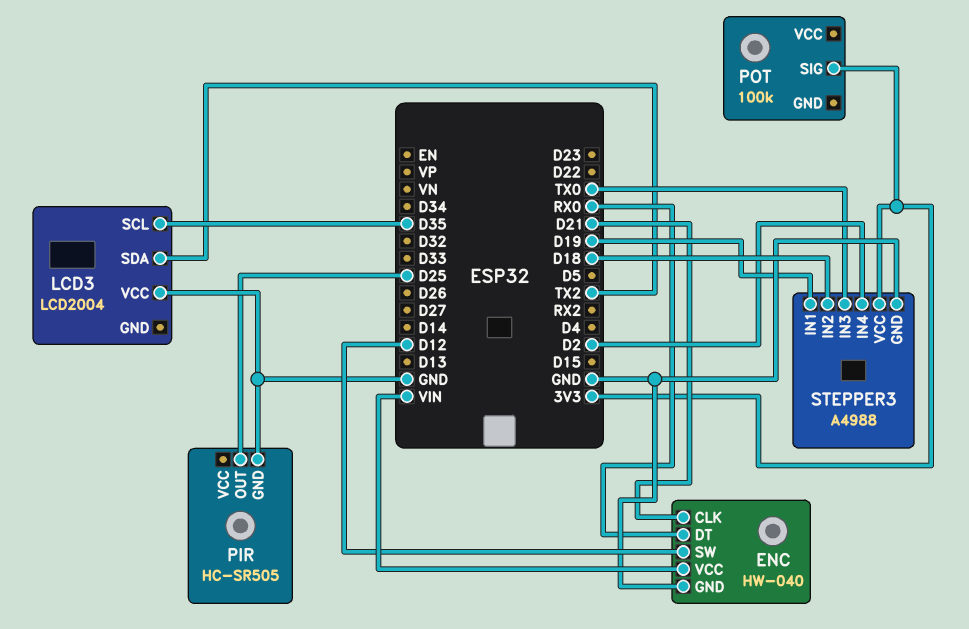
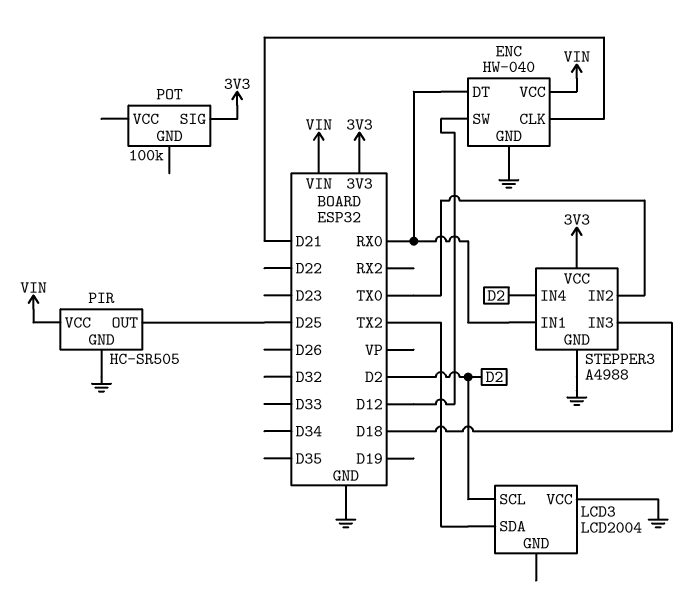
LCD3 pin SCL: D35 -> D2
PIR pin VCC: none -> VIN
STEPPER3 pin IN1: D19 -> RX0
STEPPER3 pin IN2: D18 -> TX0
STEPPER3 pin IN3: TX0 -> D18

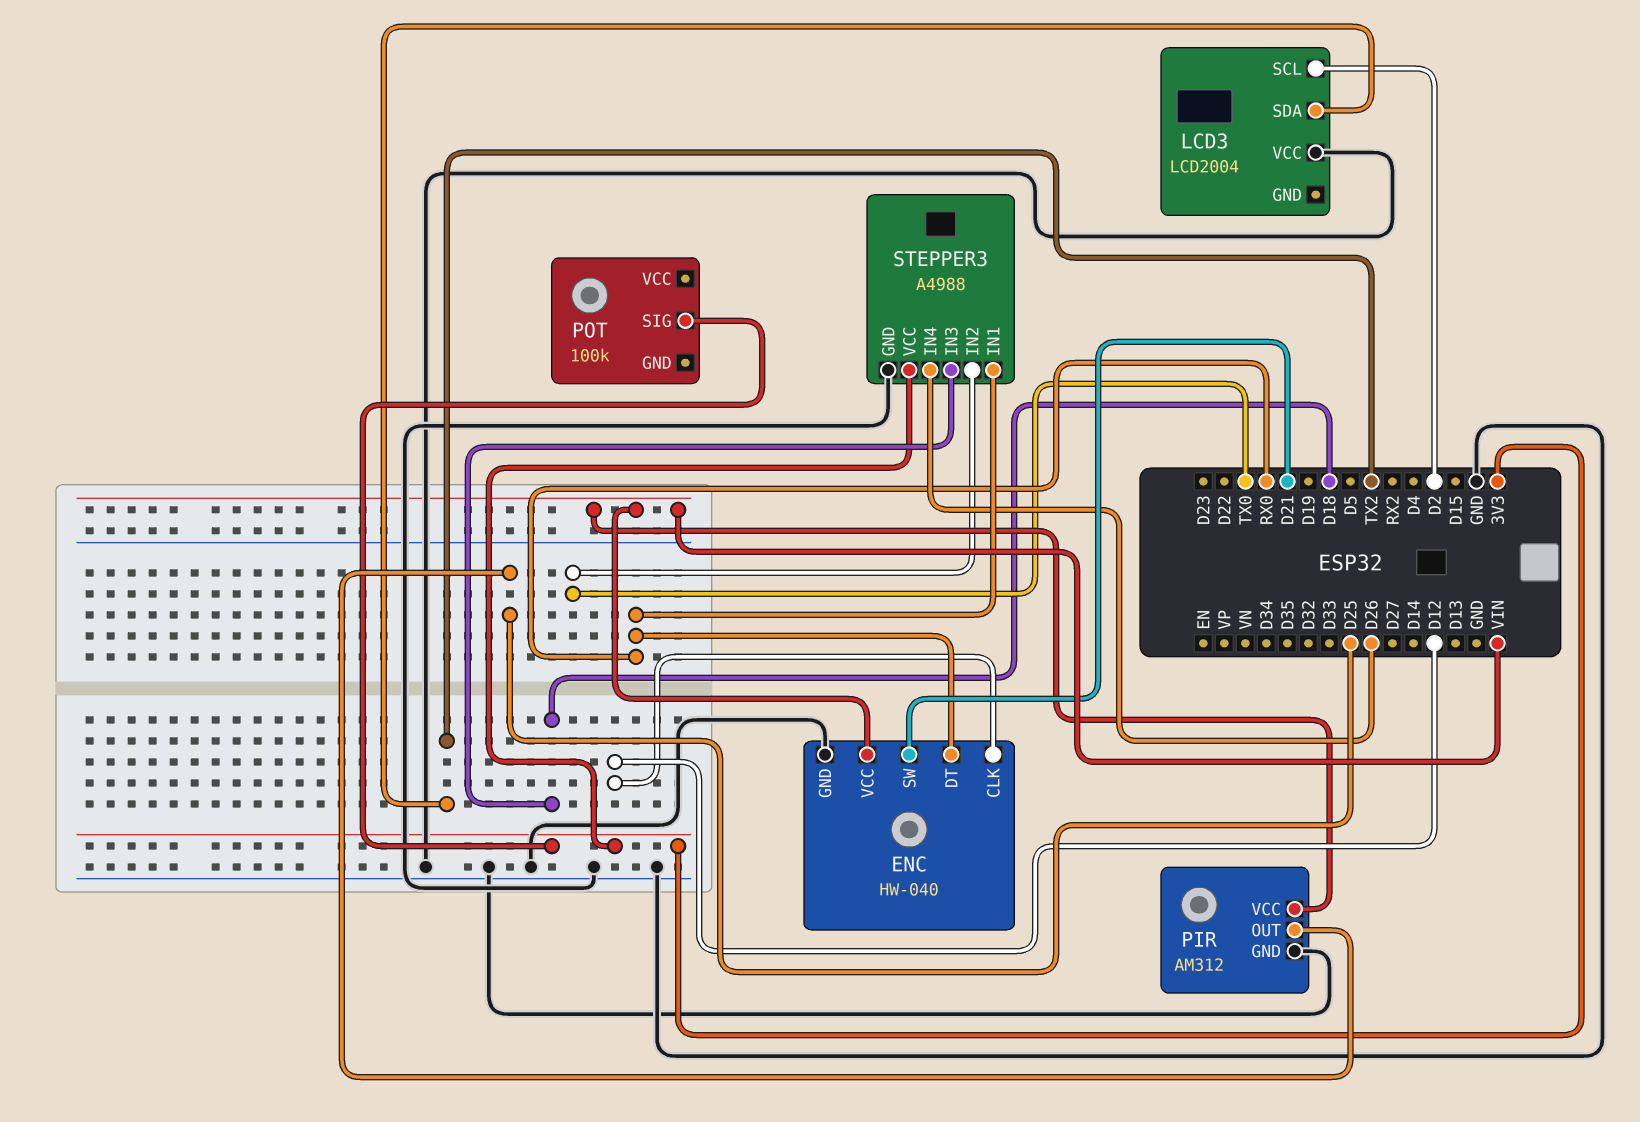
ENC pin CLK: D21 -> D12
ENC pin SW: D12 -> D21
PIR: HC-SR505 -> AM312
STEPPER3 pin IN4: D2 -> D26

